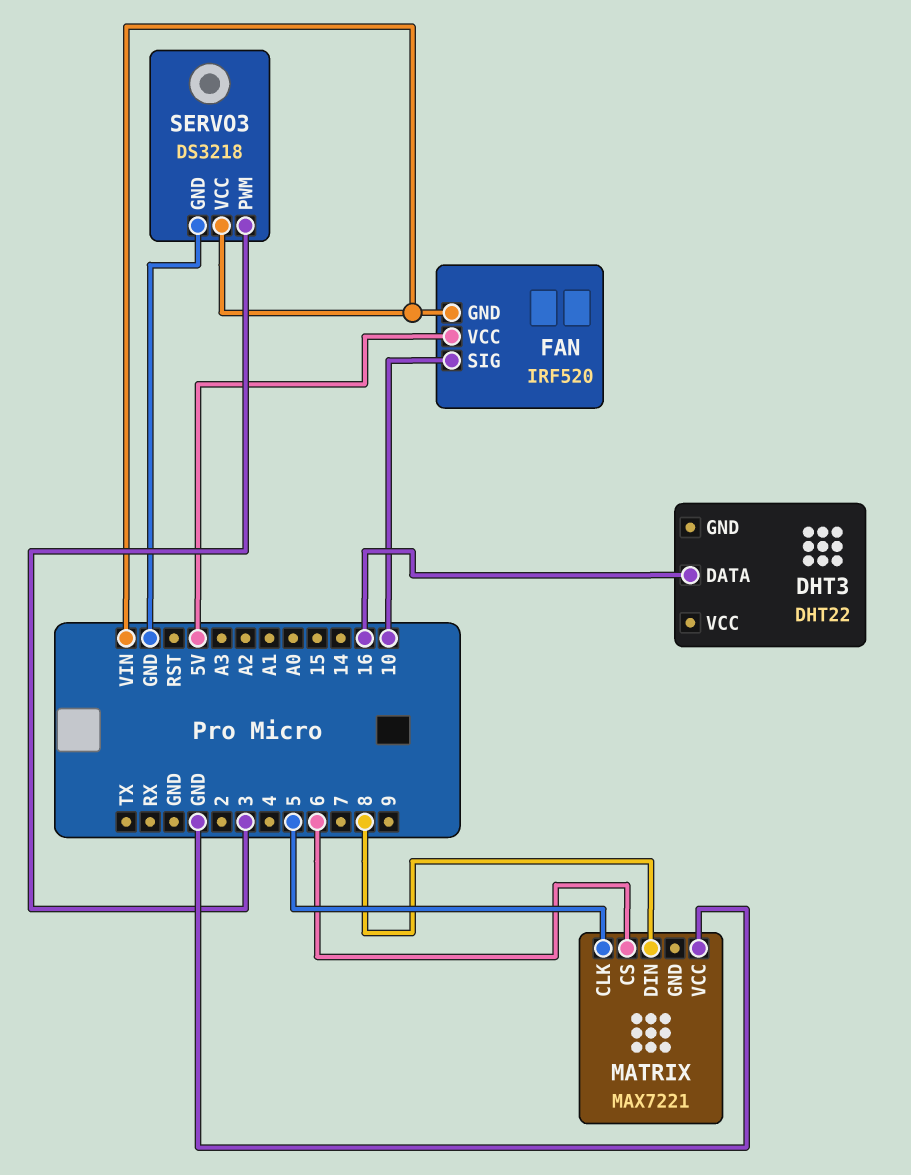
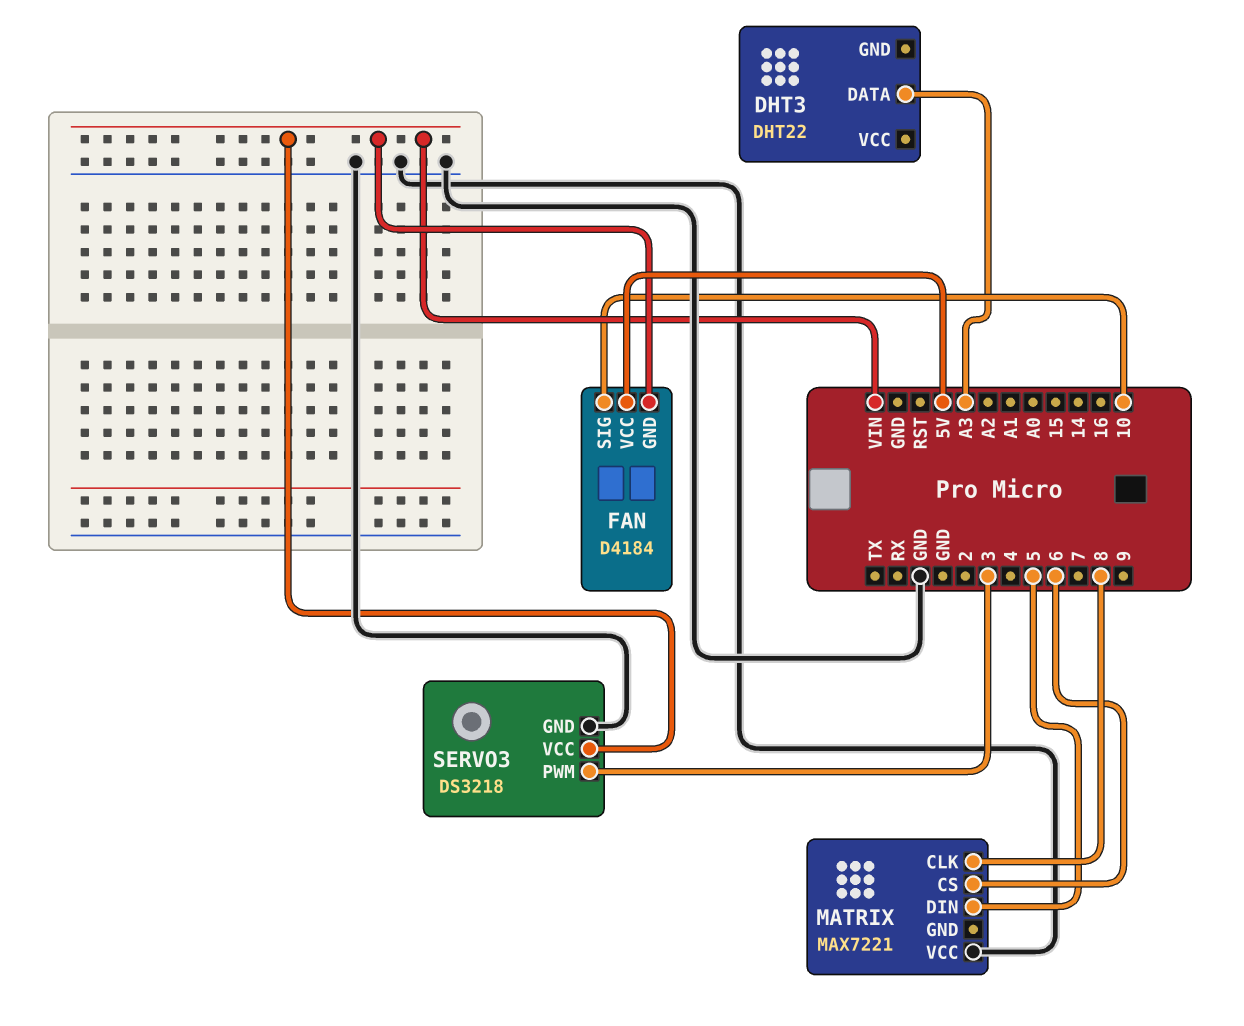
DHT3 pin DATA: 16 -> A3
FAN: IRF520 -> D4184
MATRIX pin CLK: 5 -> 8
MATRIX pin DIN: 8 -> 5

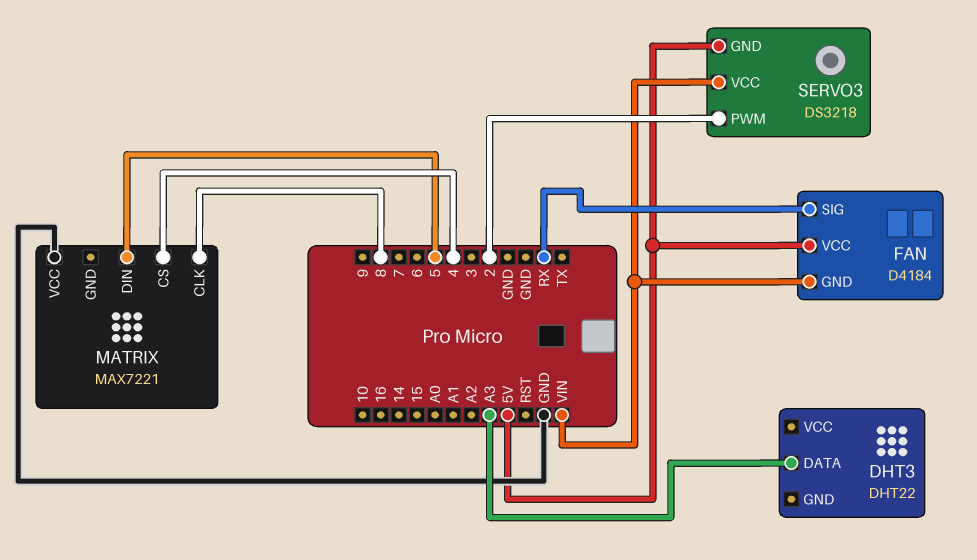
FAN pin SIG: 10 -> RX
MATRIX pin CS: 6 -> 4
SERVO3 pin GND: GND -> 5V
SERVO3 pin PWM: 3 -> 2

